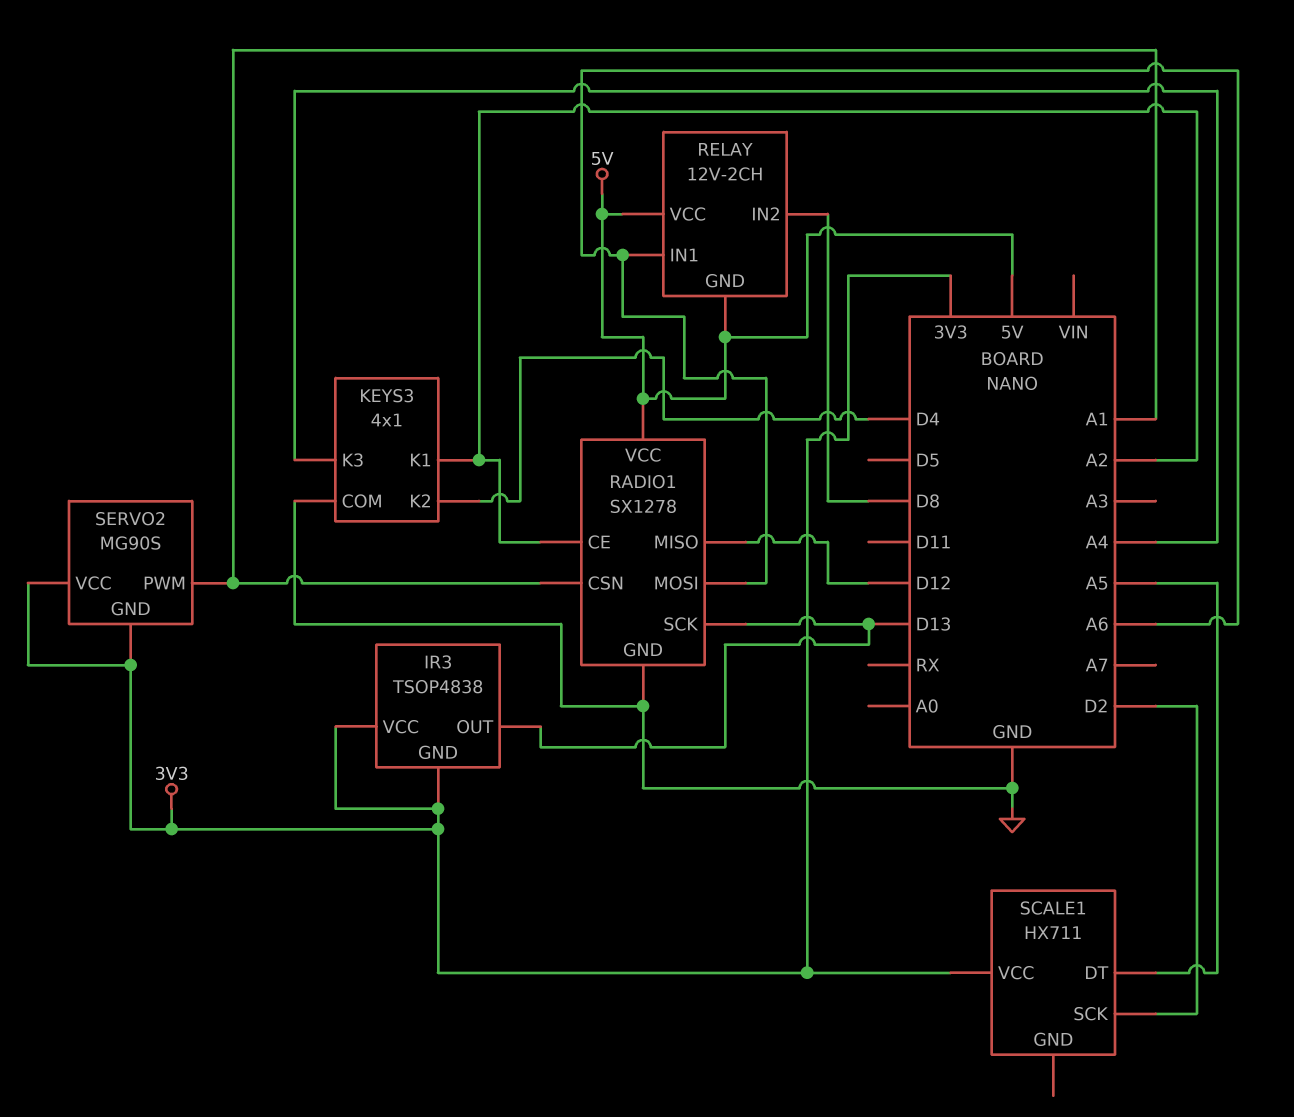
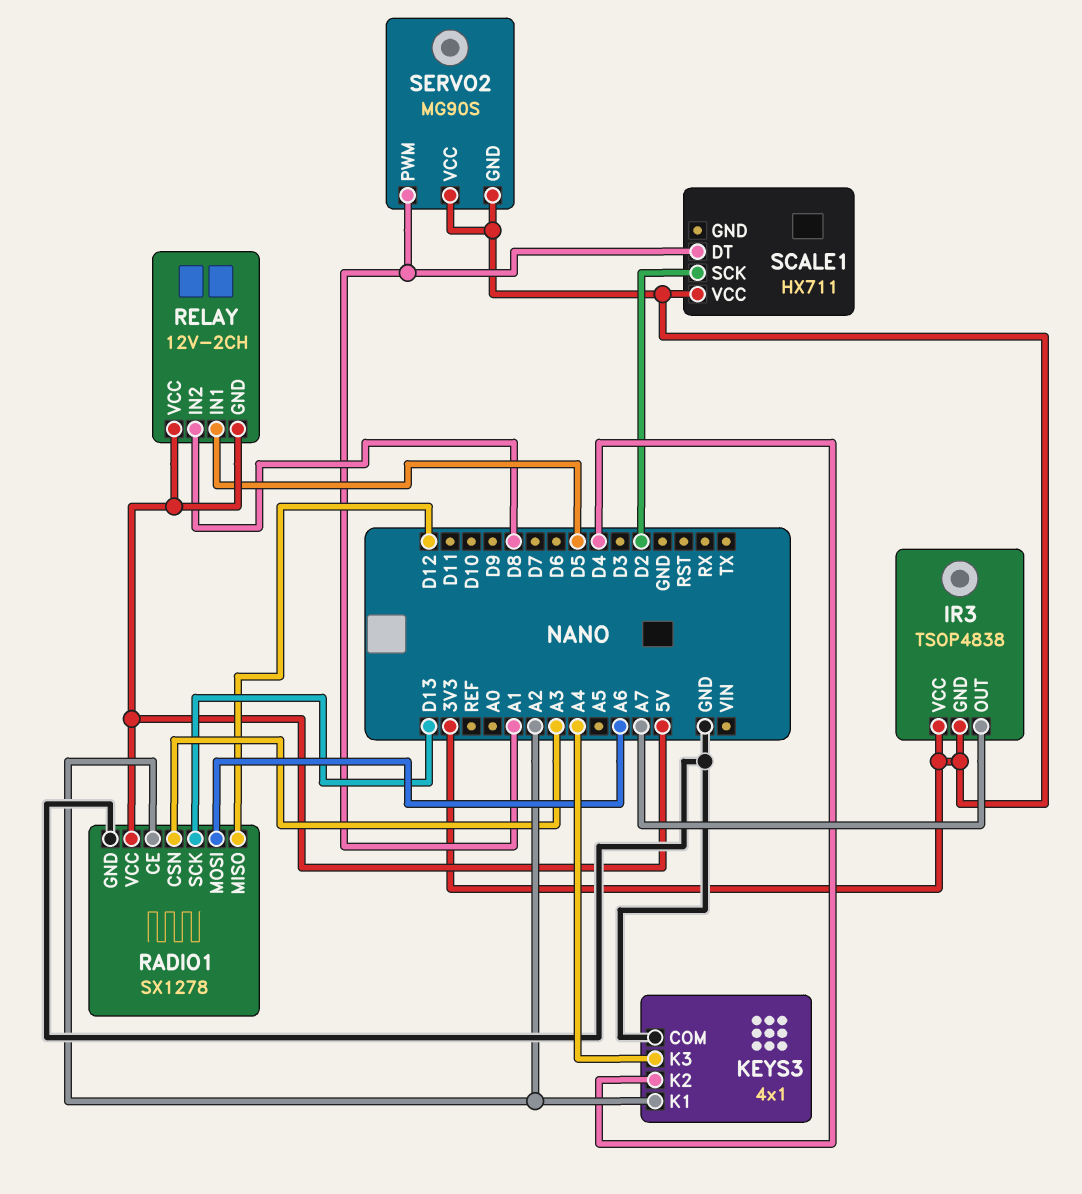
IR3 pin OUT: D13 -> A7
RADIO1 pin CSN: A1 -> A3
RELAY pin IN1: A6 -> D5
SCALE1 pin DT: A5 -> A1

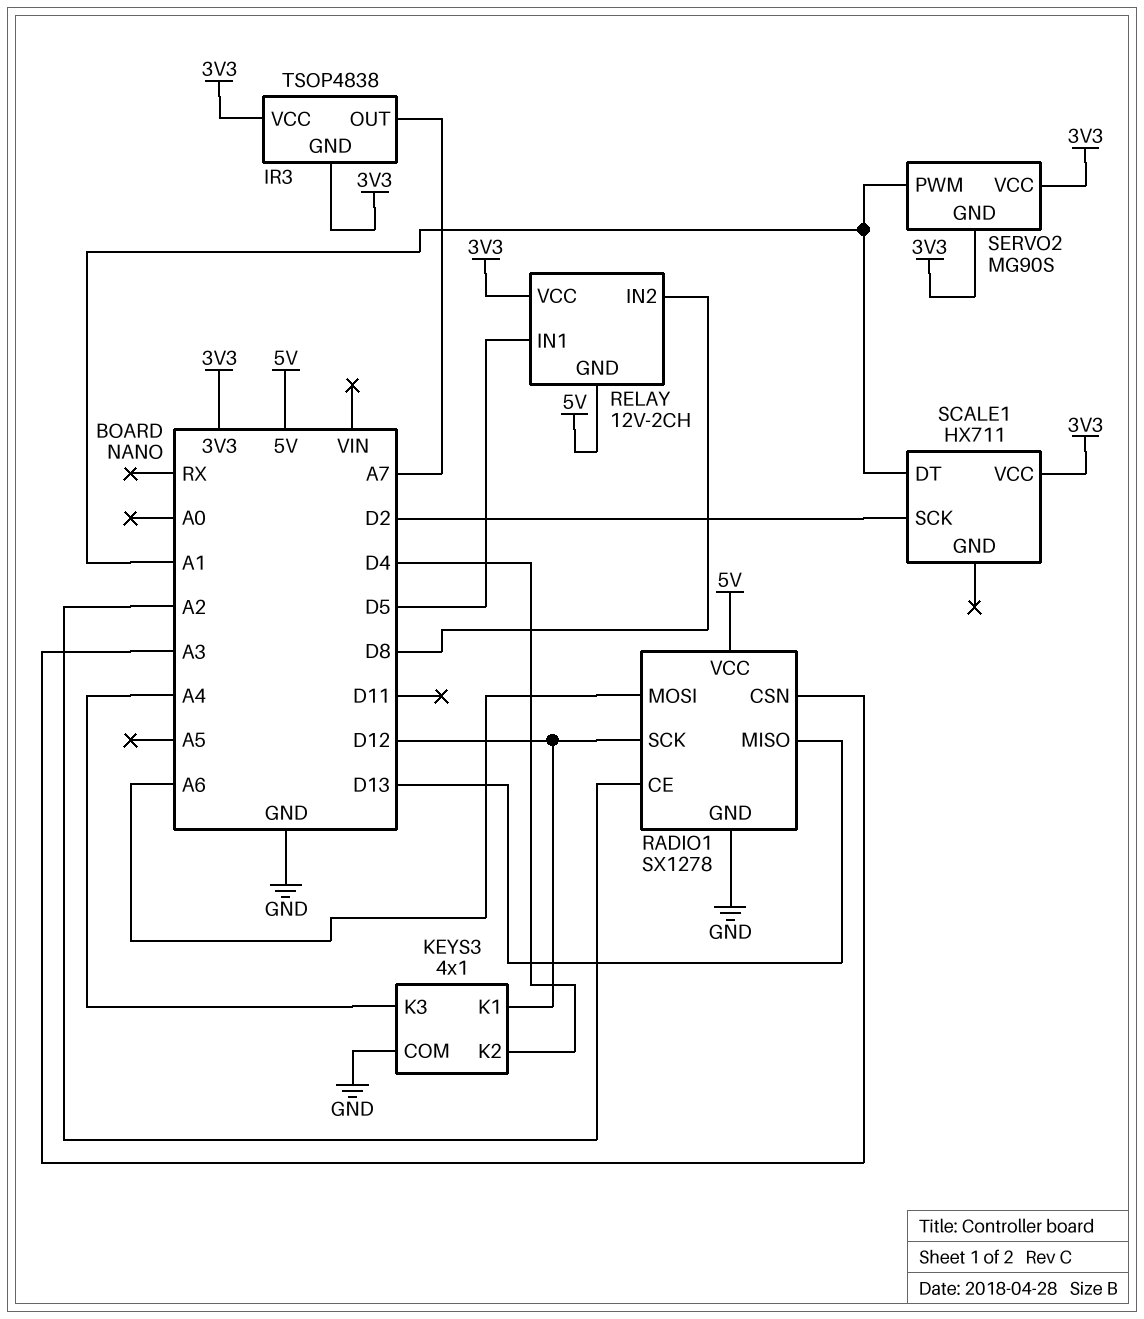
KEYS3 pin K1: A2 -> D12
RADIO1 pin MISO: D12 -> D13
RADIO1 pin SCK: D13 -> D12
RELAY pin VCC: 5V -> 3V3

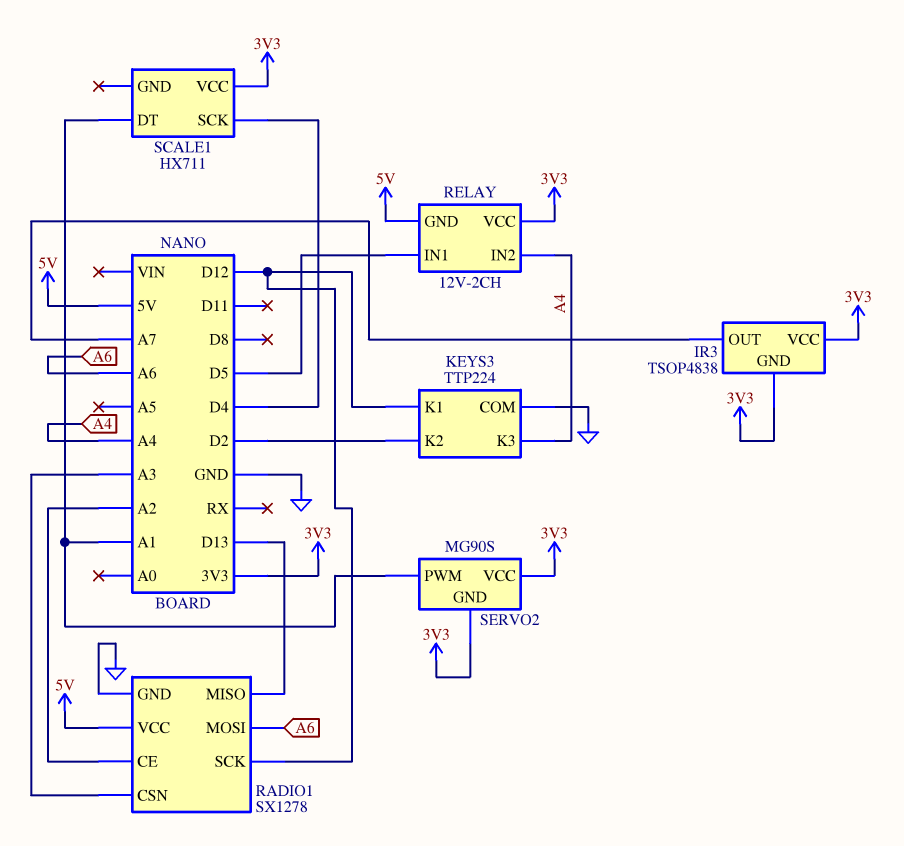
KEYS3: 4x1 -> TTP224
KEYS3 pin K2: D4 -> D2
RELAY pin IN2: D8 -> A4
SCALE1 pin SCK: D2 -> D4

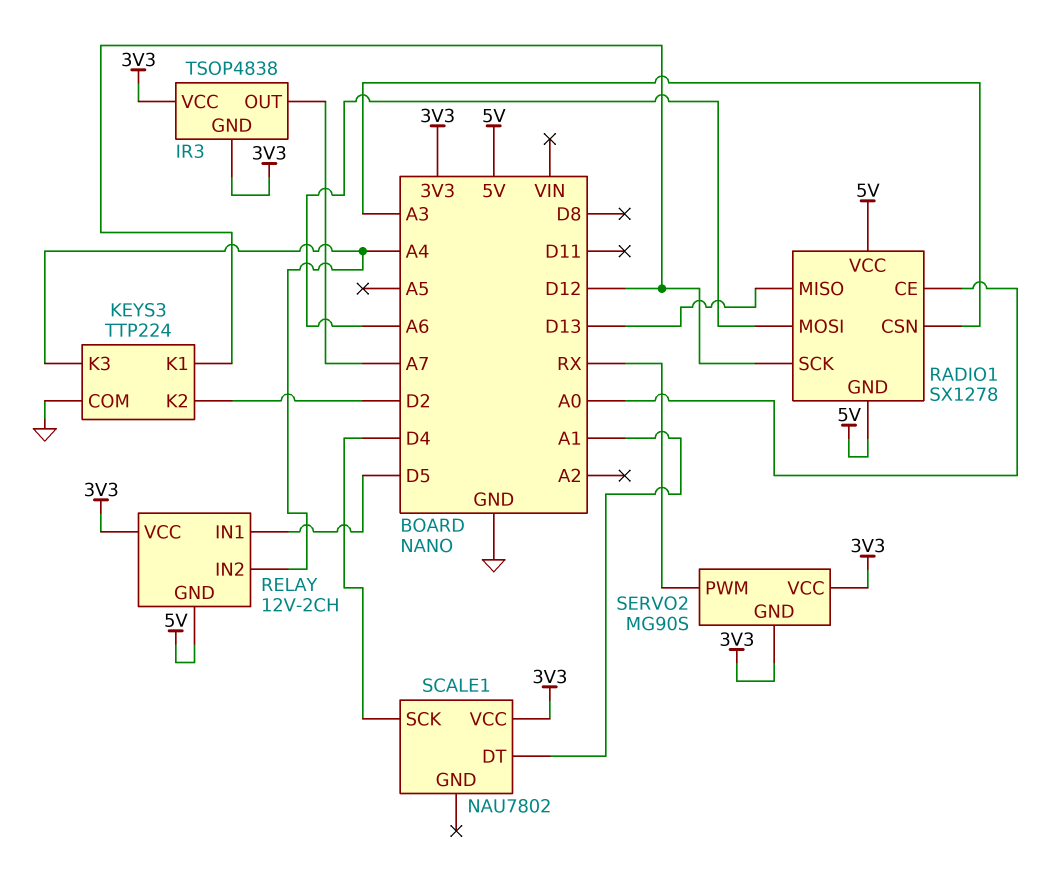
RADIO1 pin CE: A2 -> A0
RADIO1 pin GND: GND -> 5V
SCALE1: HX711 -> NAU7802
SERVO2 pin PWM: A1 -> RX

